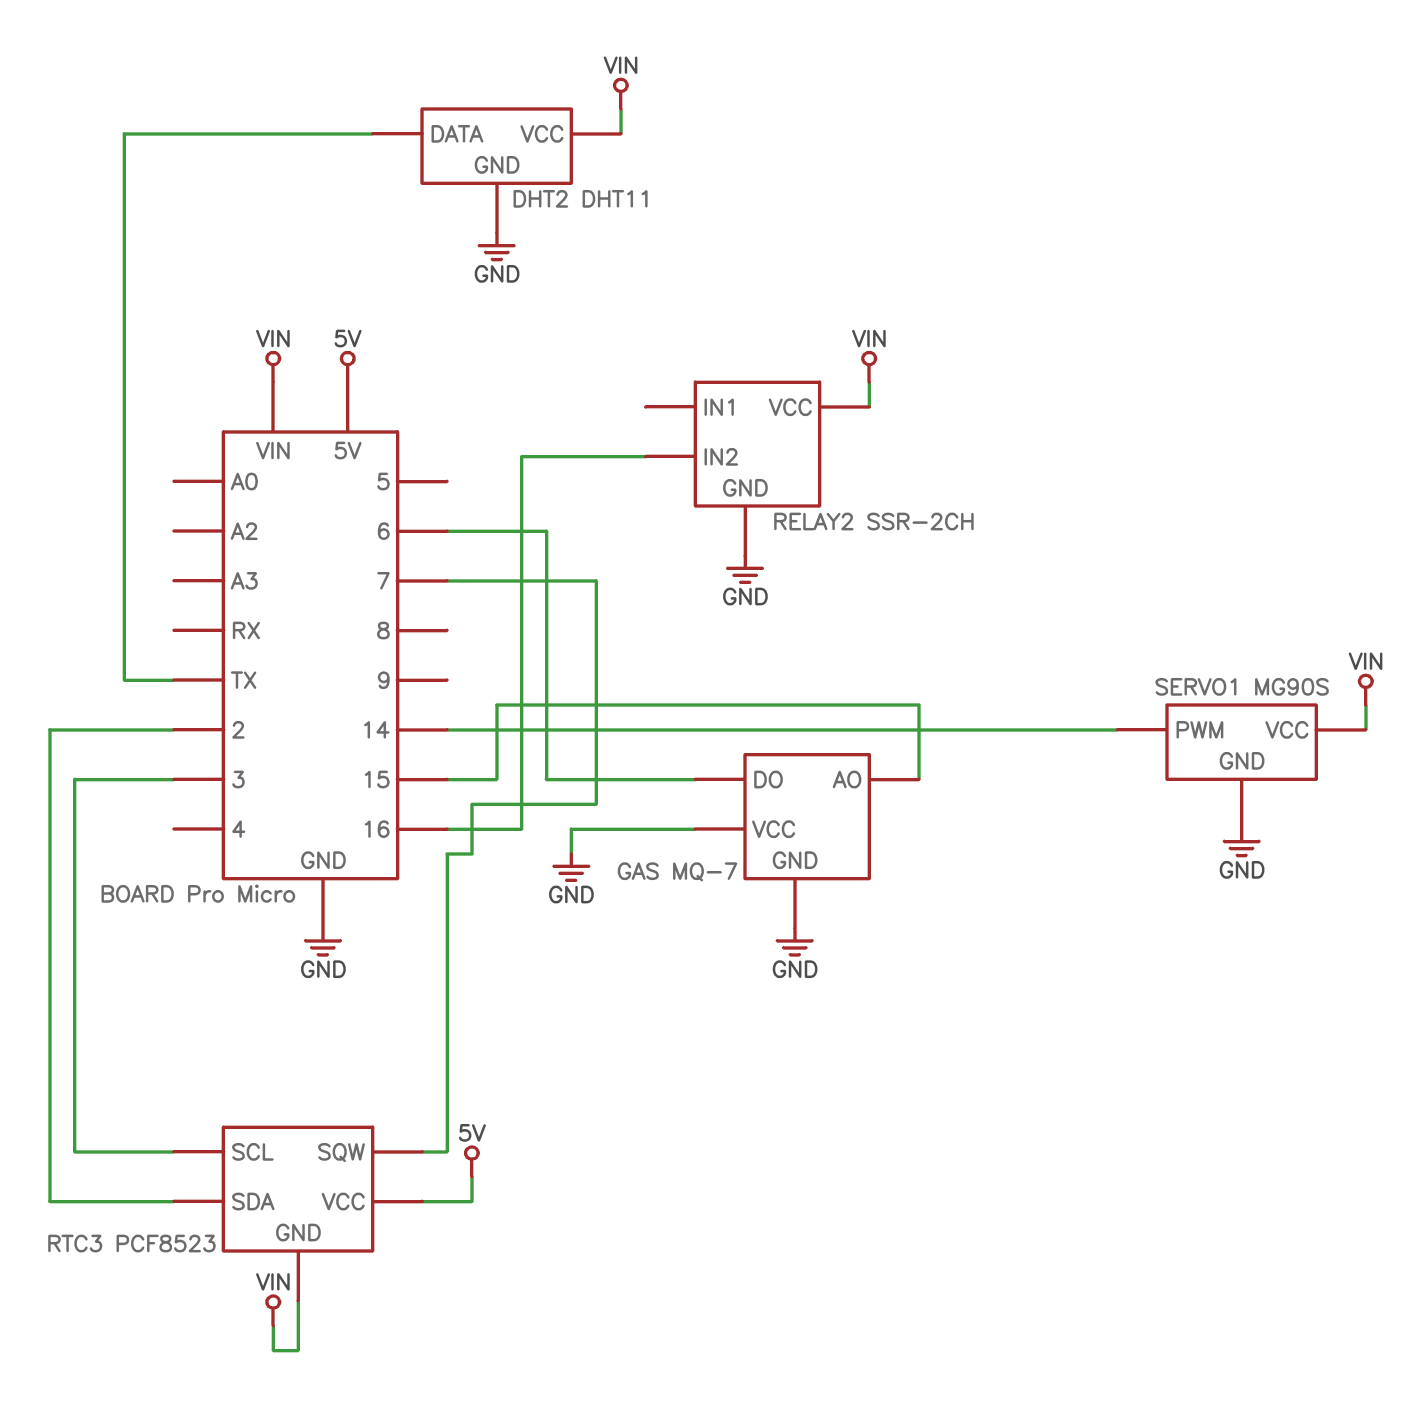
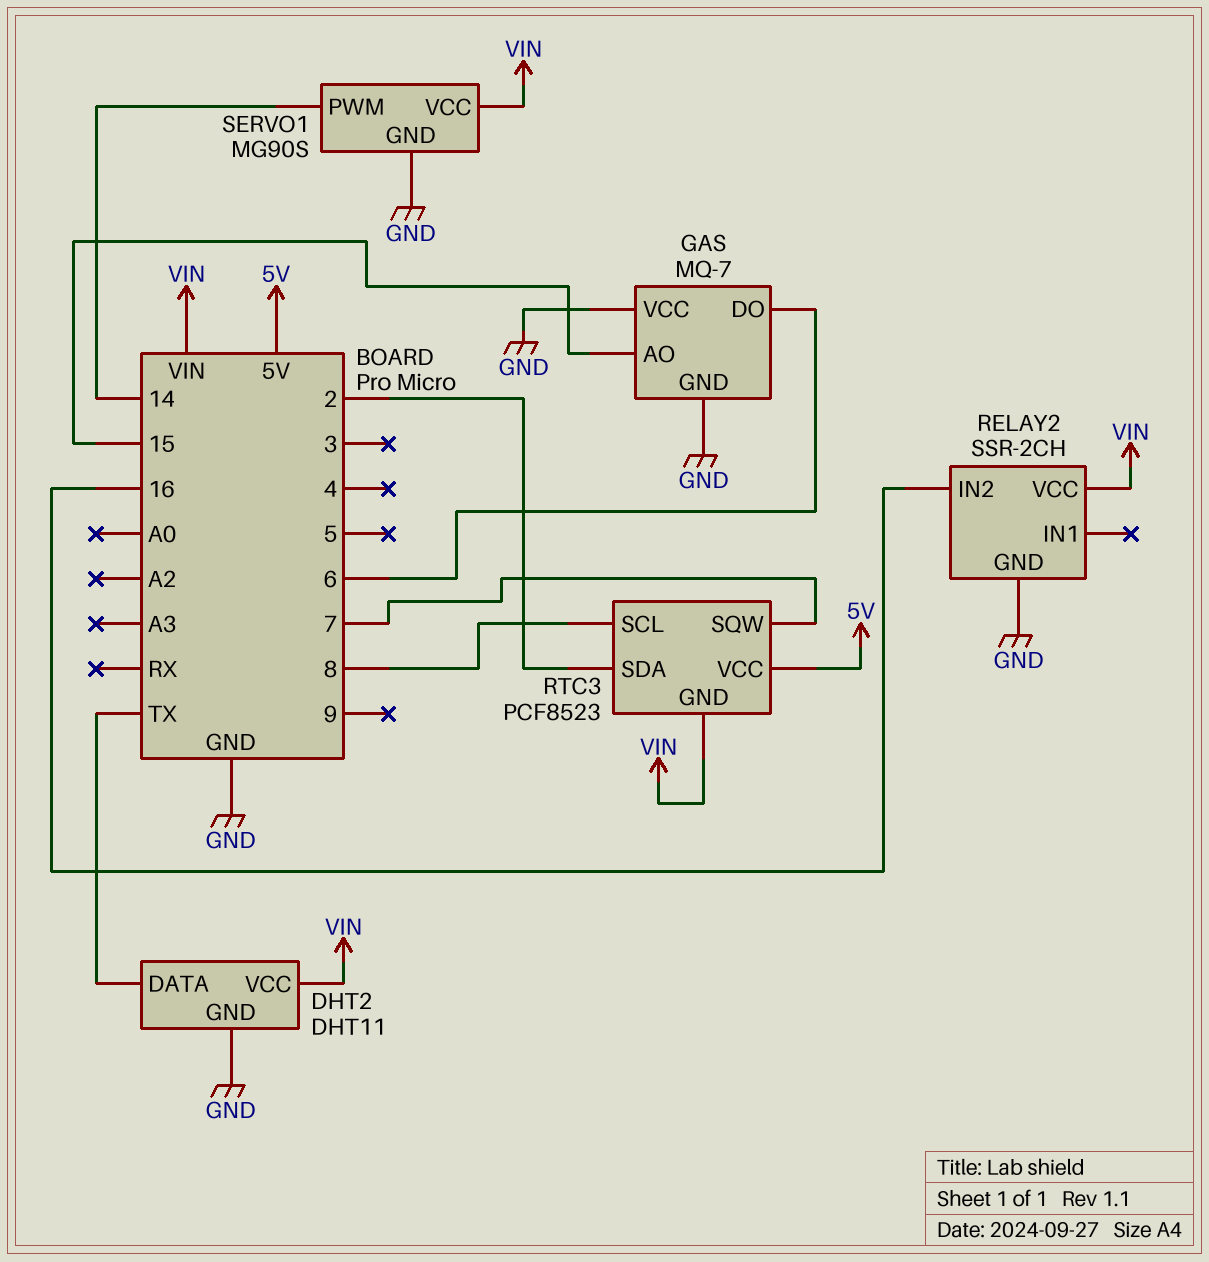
RTC3 pin SCL: 3 -> 8

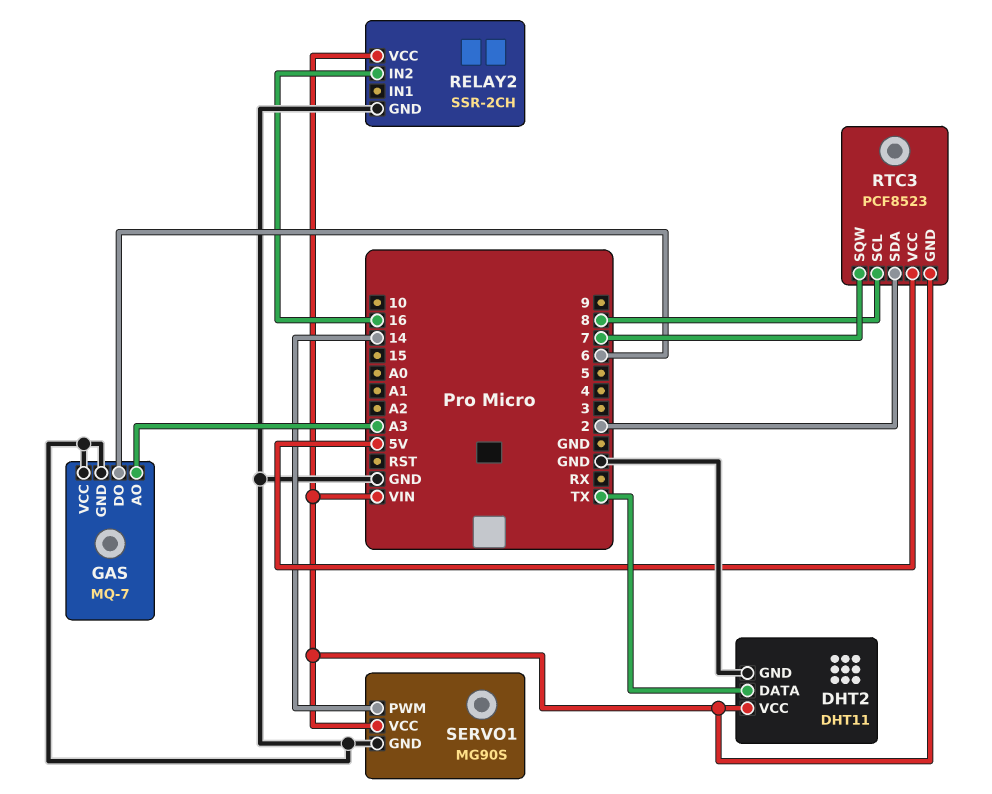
GAS pin AO: 15 -> A3

